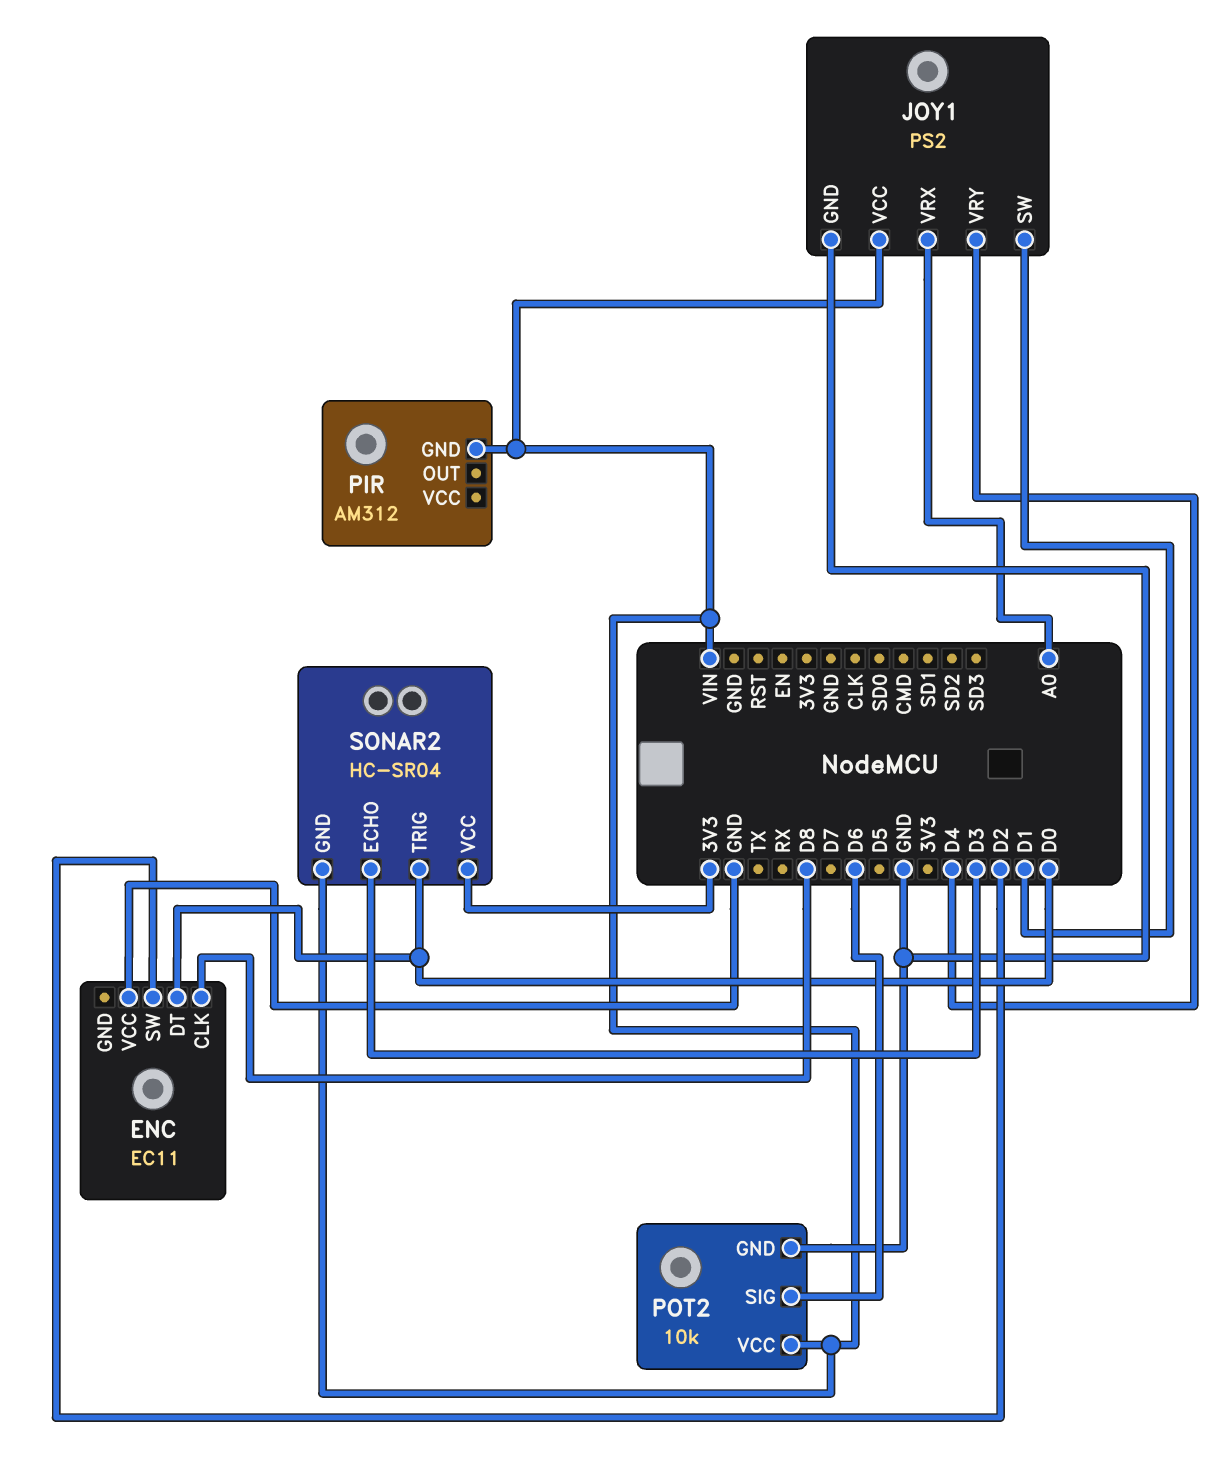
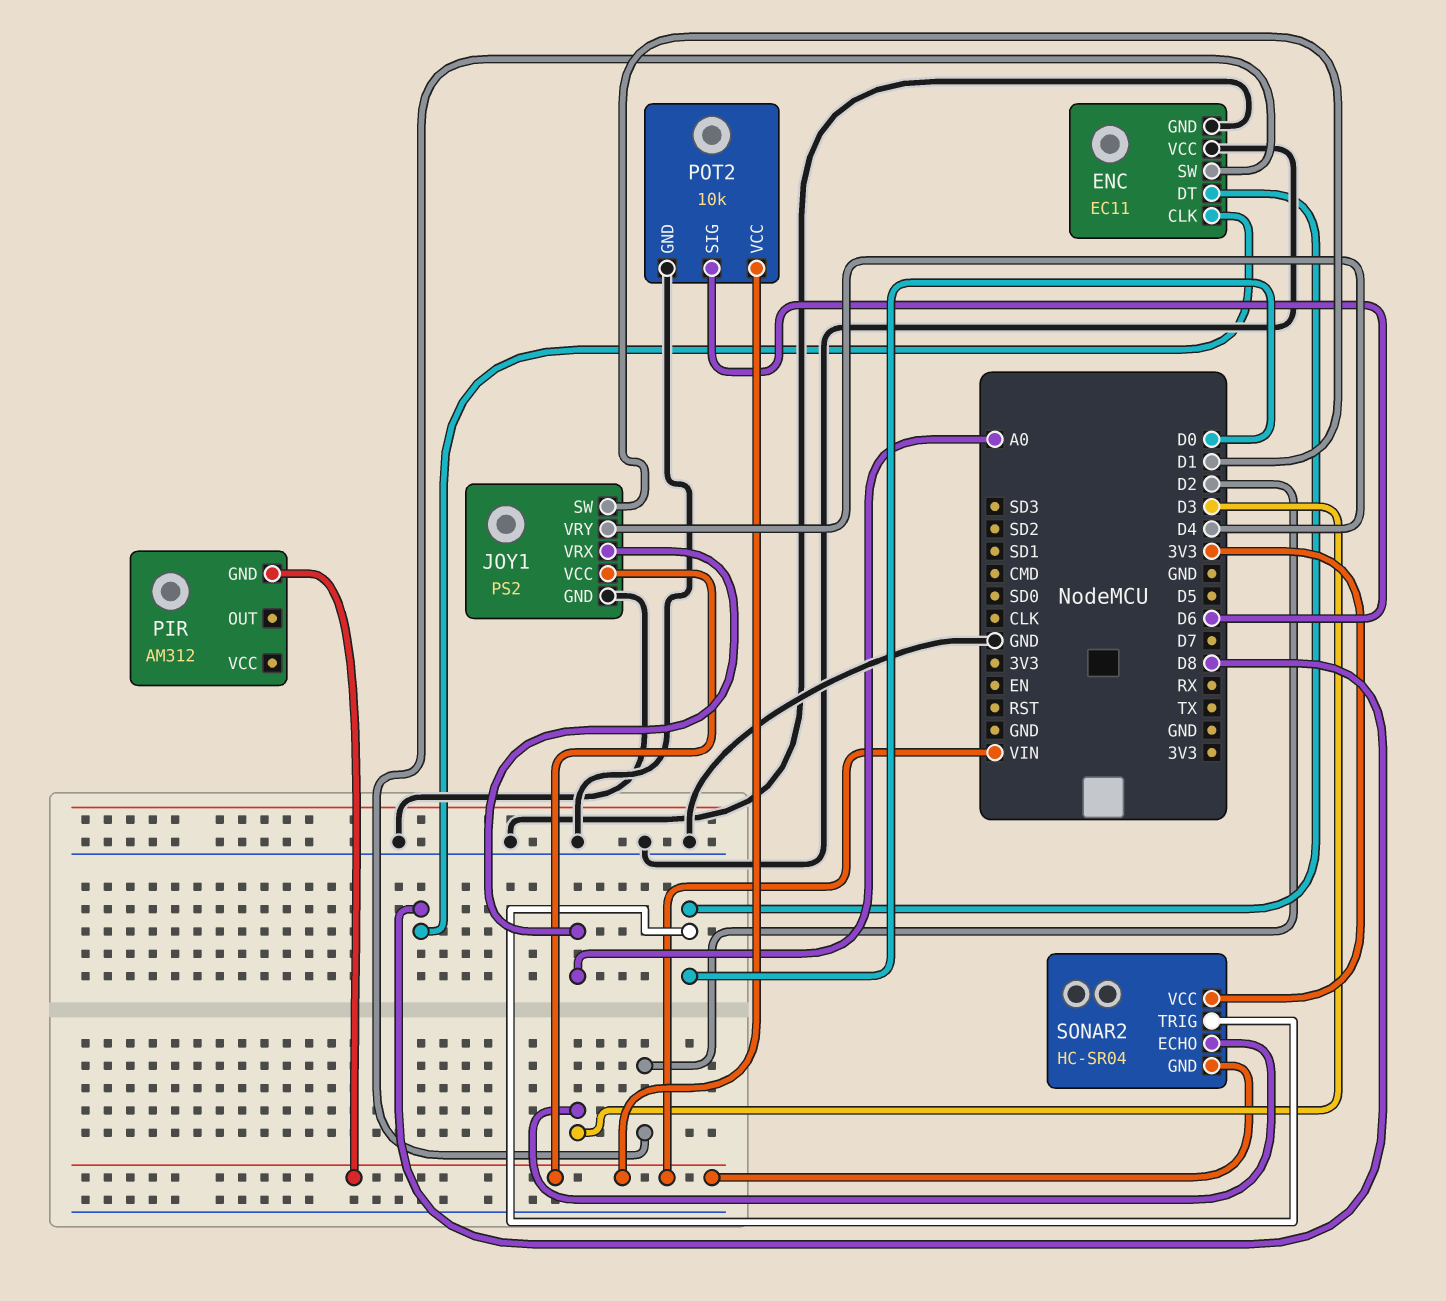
ENC pin GND: none -> GND

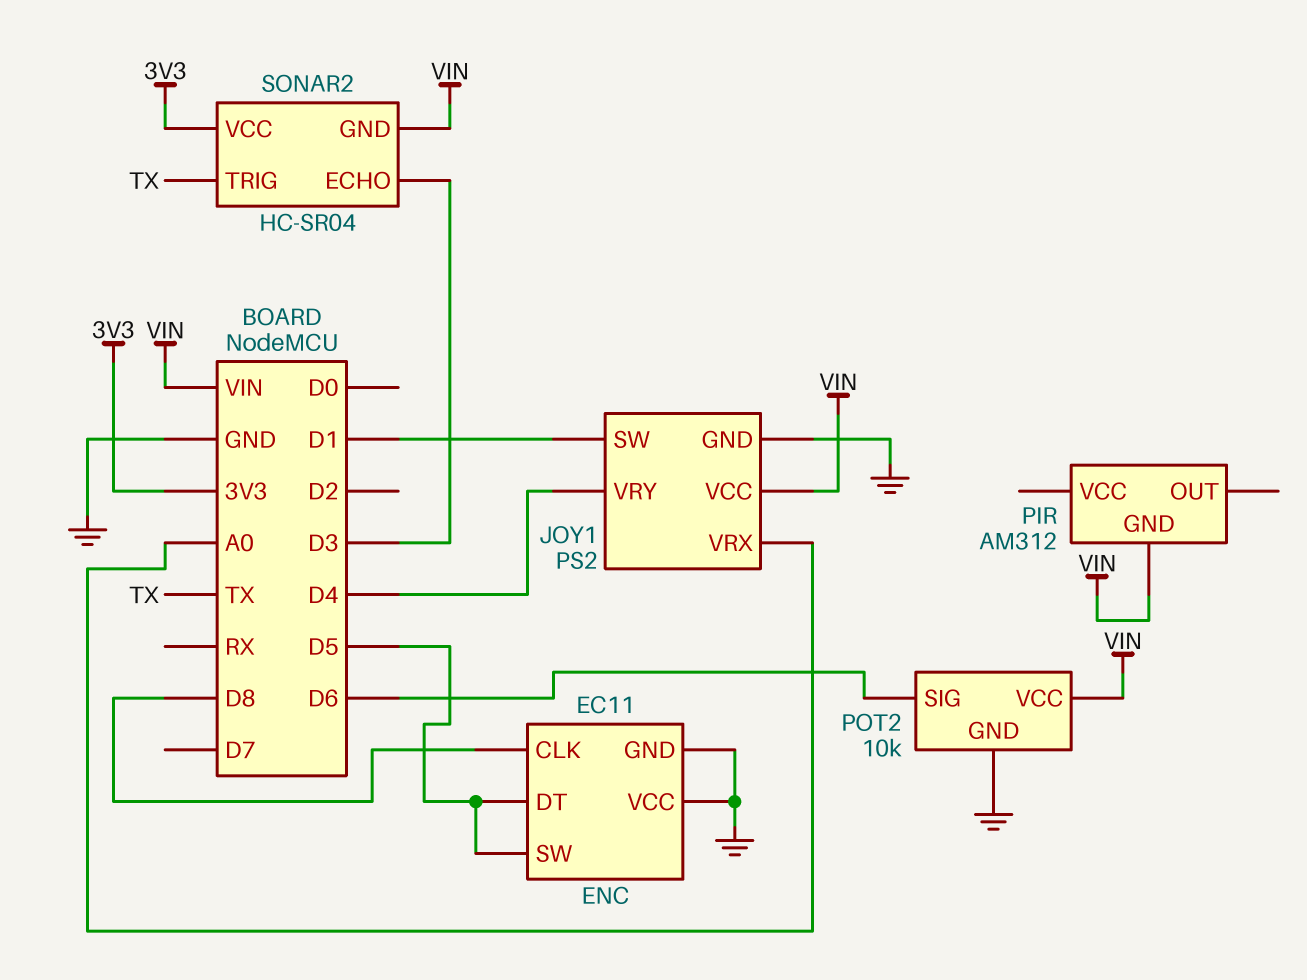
ENC pin DT: D0 -> D5
ENC pin SW: D2 -> D5
SONAR2 pin TRIG: D0 -> TX

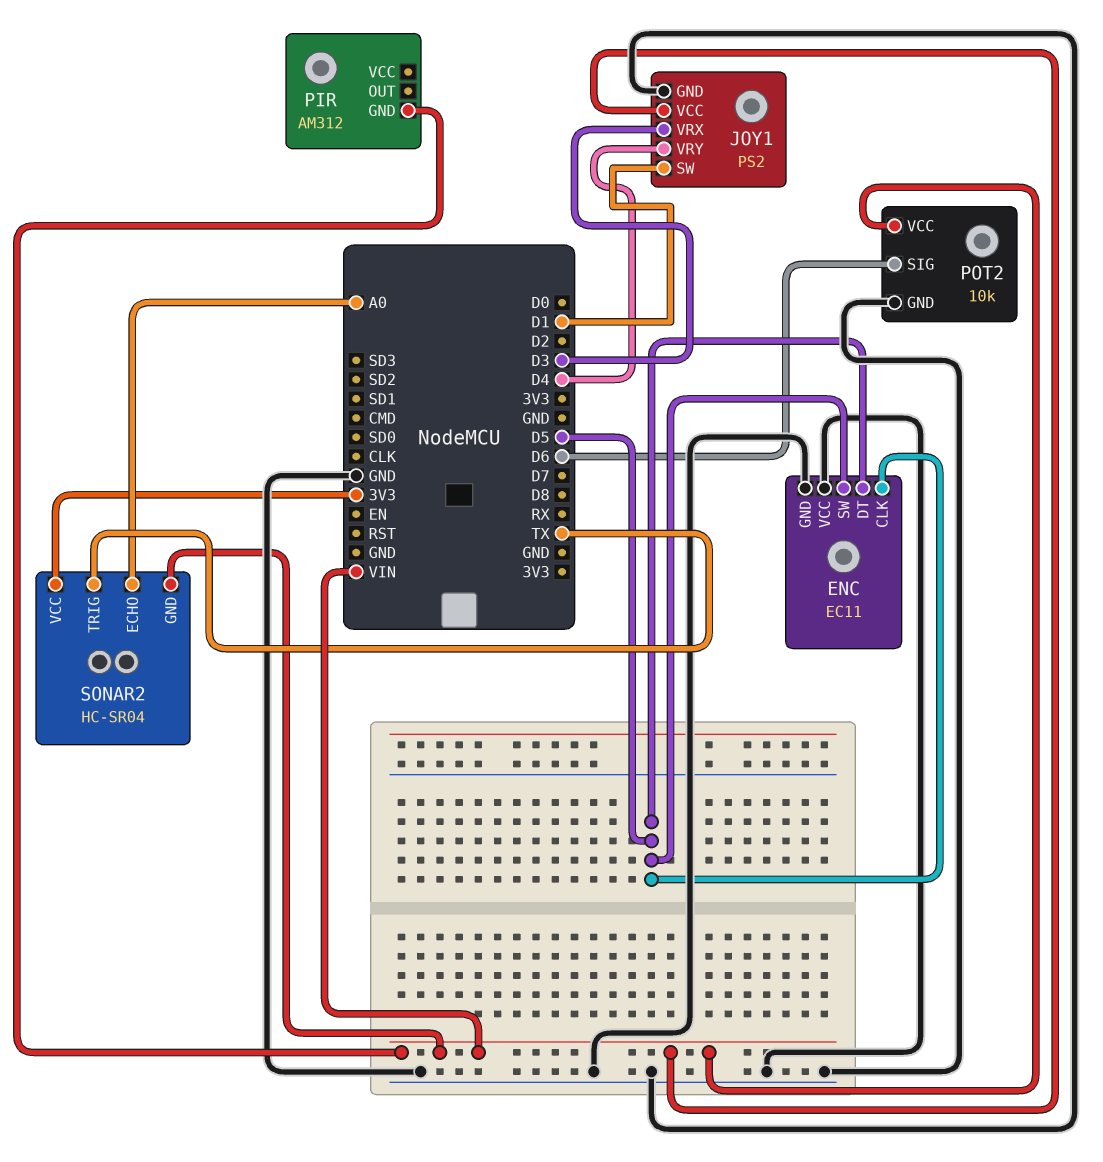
ENC pin CLK: D8 -> D5
JOY1 pin VRX: A0 -> D3
SONAR2 pin ECHO: D3 -> A0

